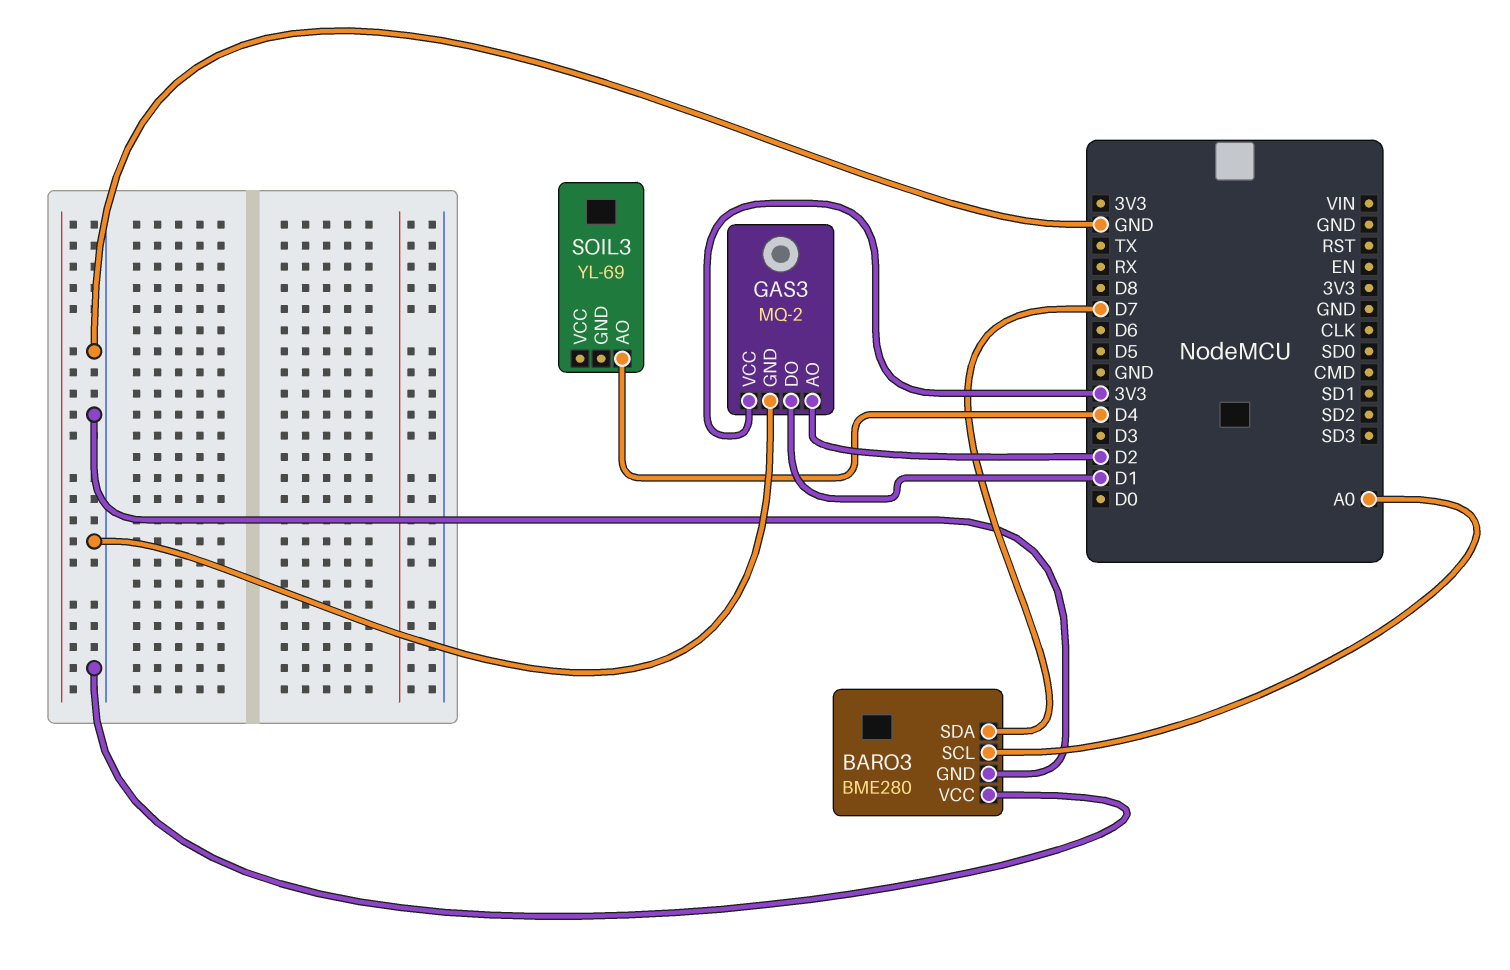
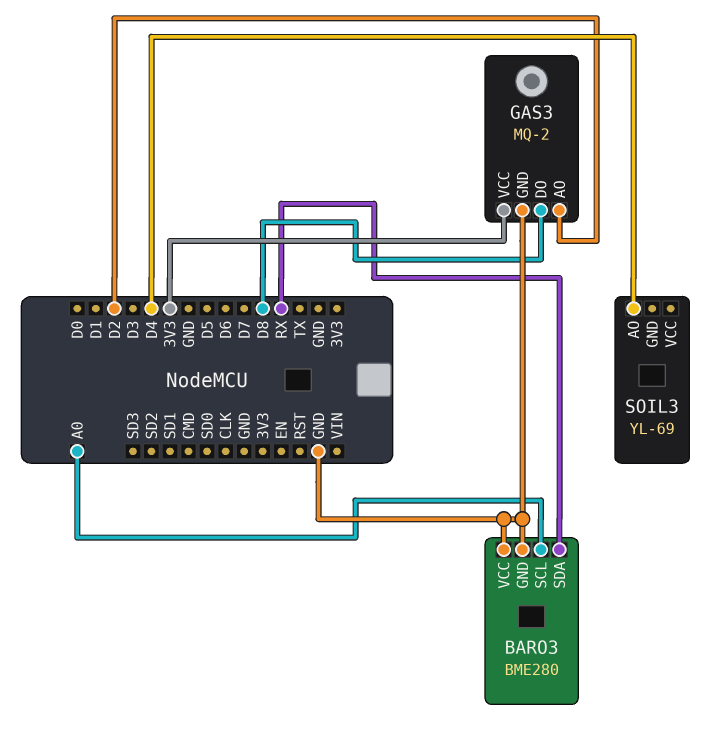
BARO3 pin SDA: D7 -> RX
GAS3 pin DO: D1 -> D8

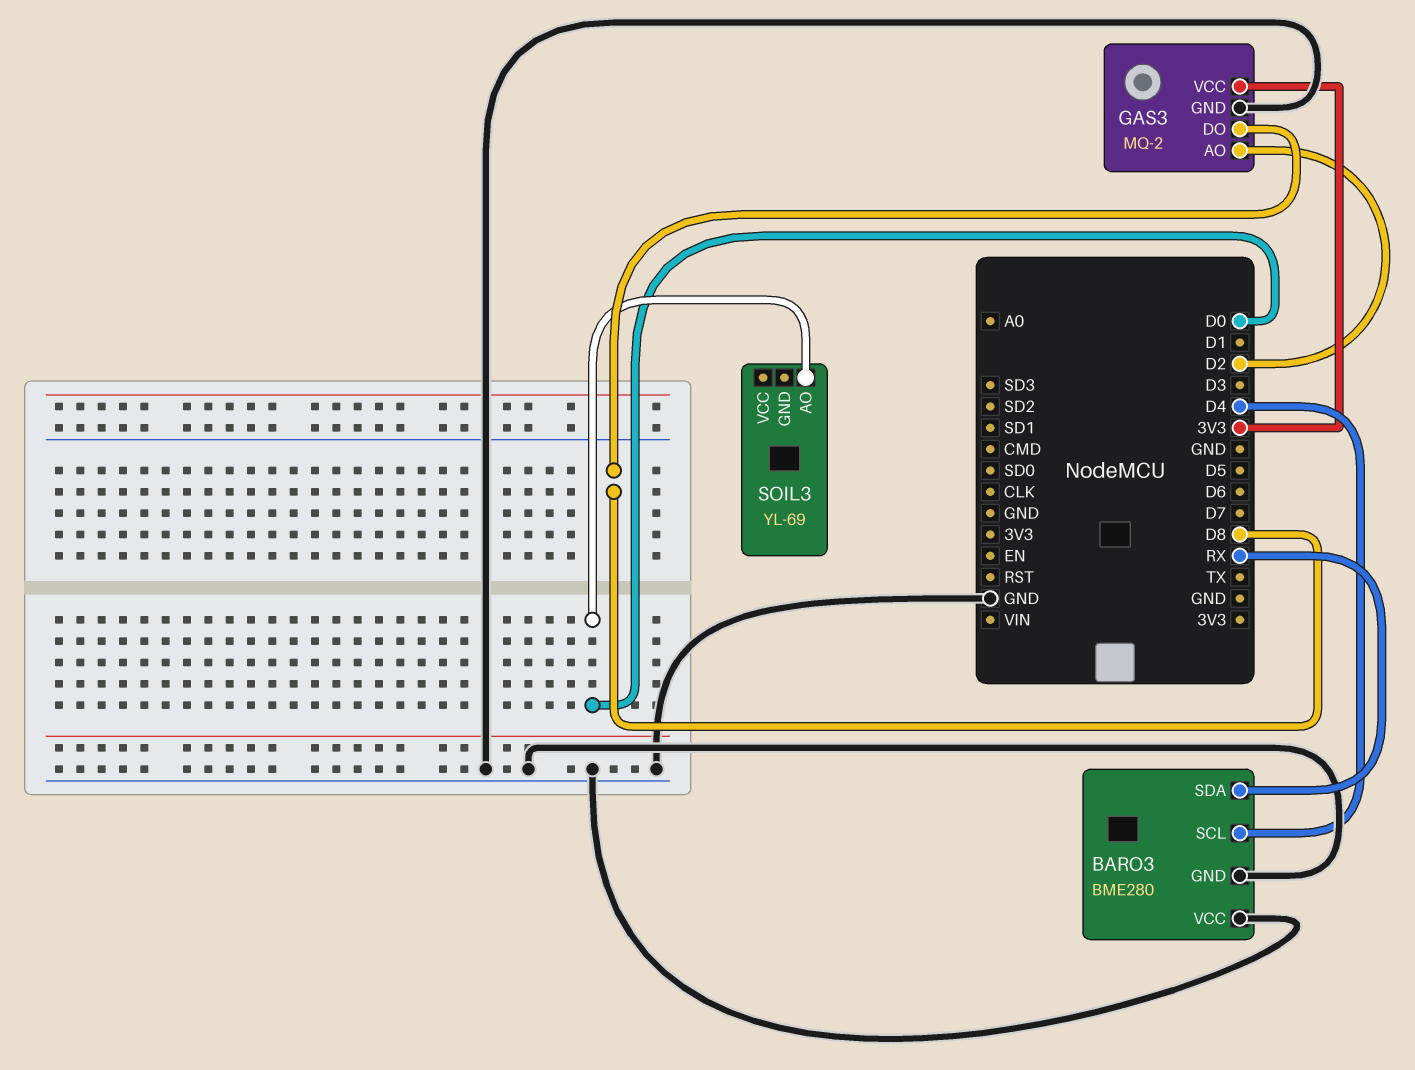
BARO3 pin SCL: A0 -> D4
SOIL3 pin AO: D4 -> D0

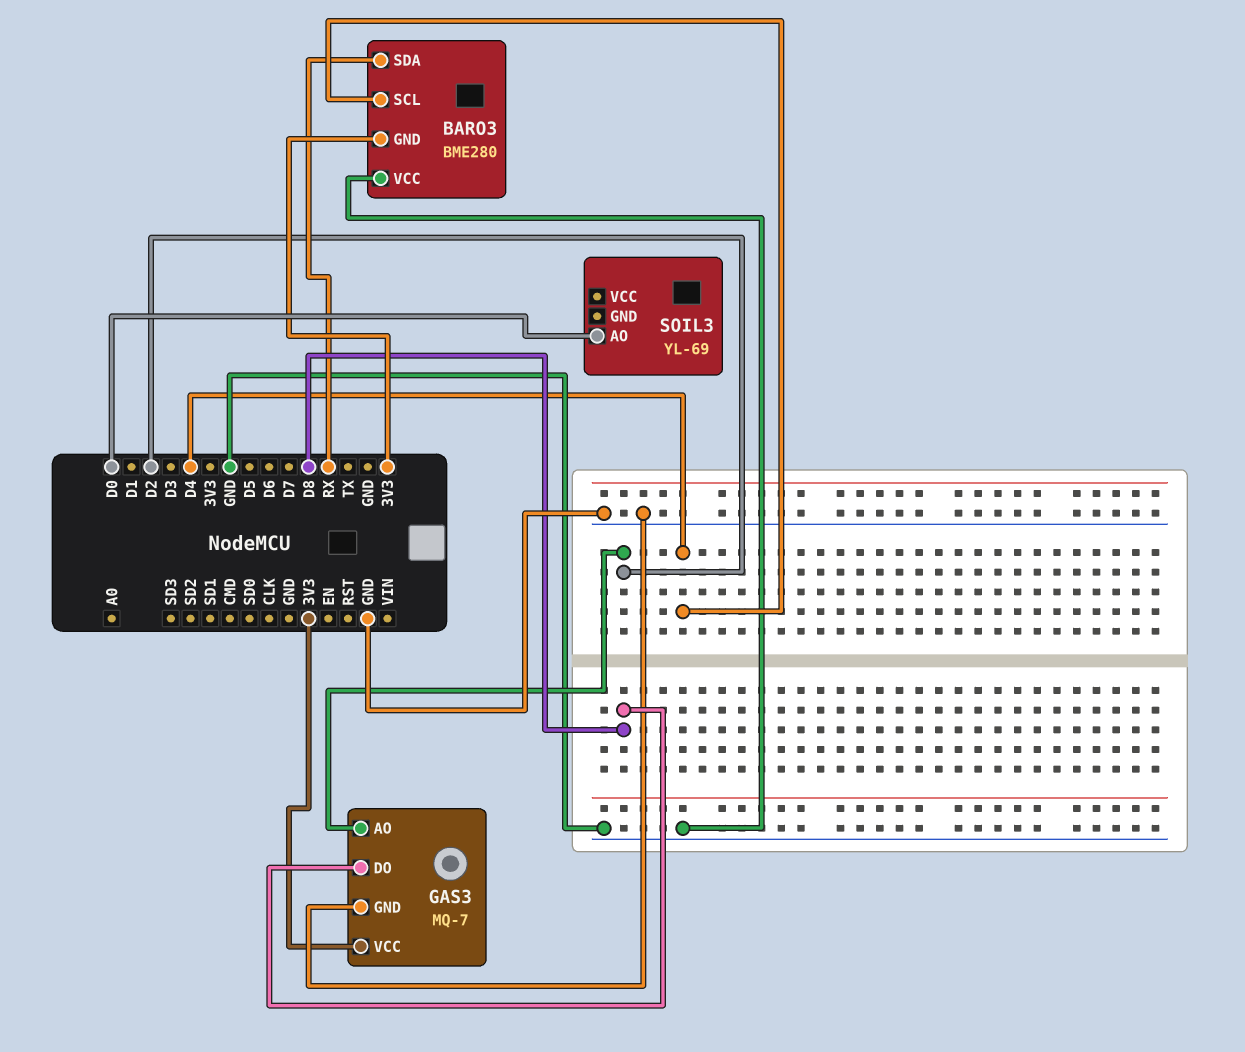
BARO3 pin GND: GND -> 3V3
GAS3: MQ-2 -> MQ-7

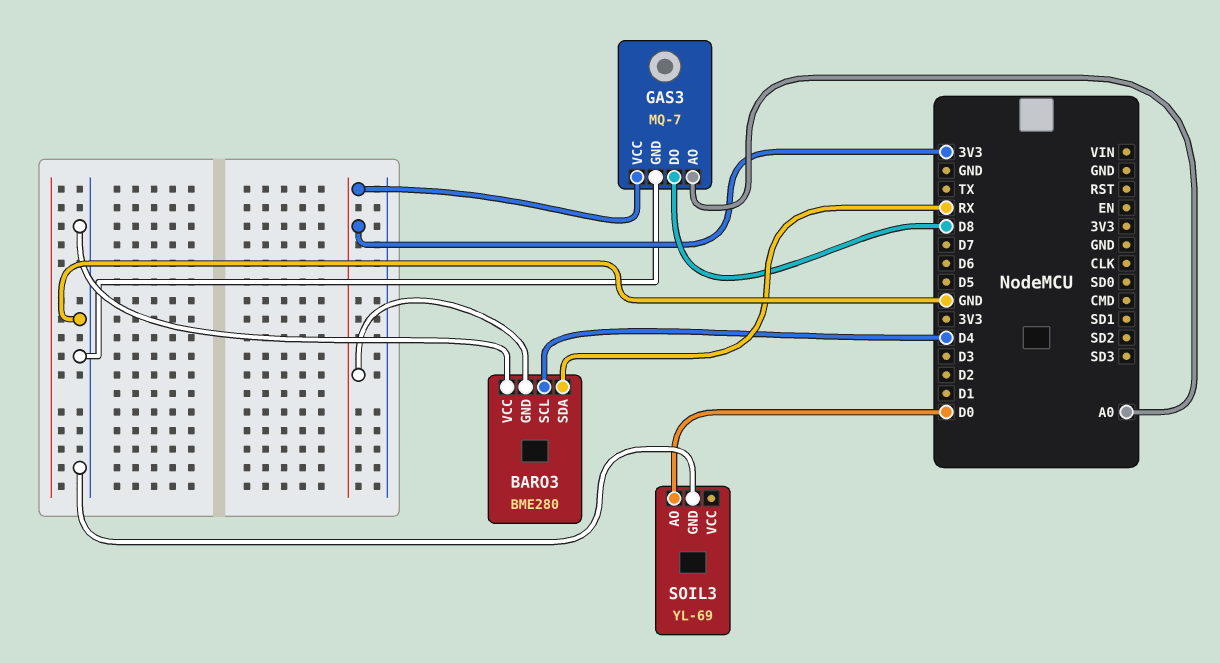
GAS3 pin AO: D2 -> A0
SOIL3 pin GND: none -> GND

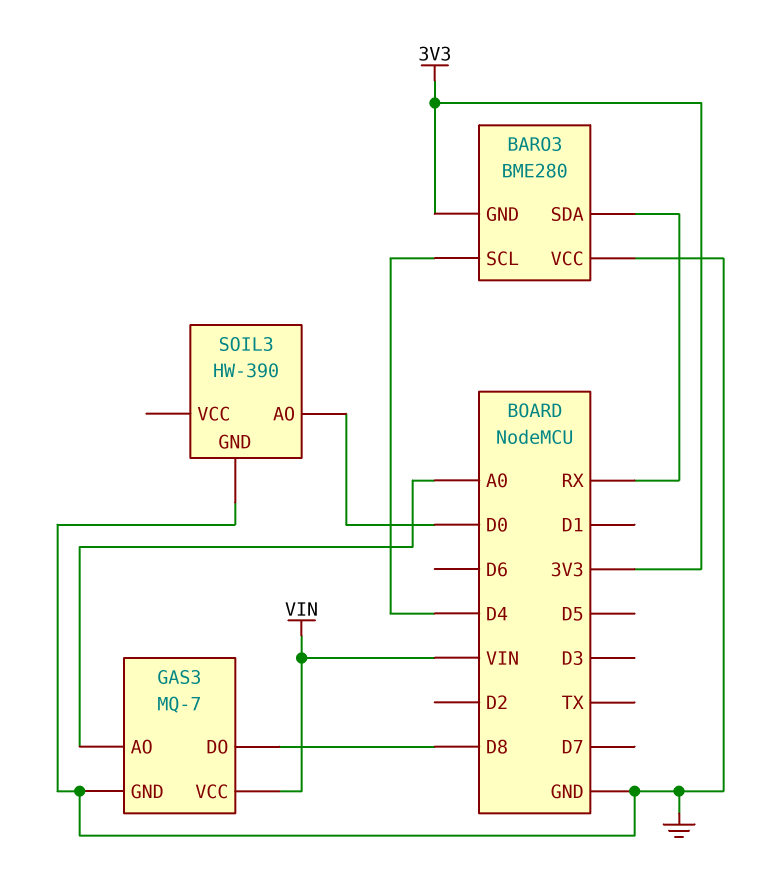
GAS3 pin VCC: 3V3 -> VIN
SOIL3: YL-69 -> HW-390

